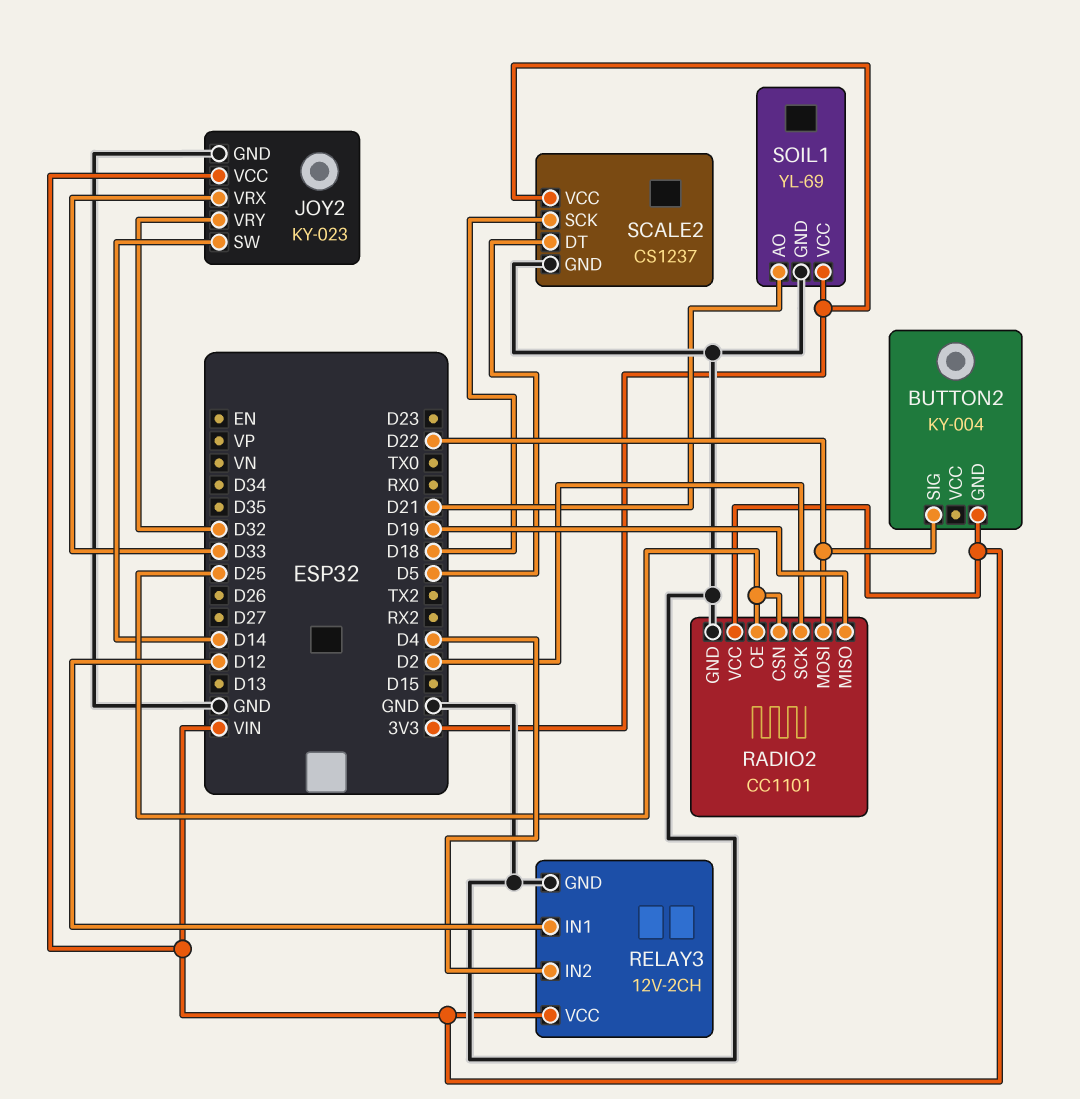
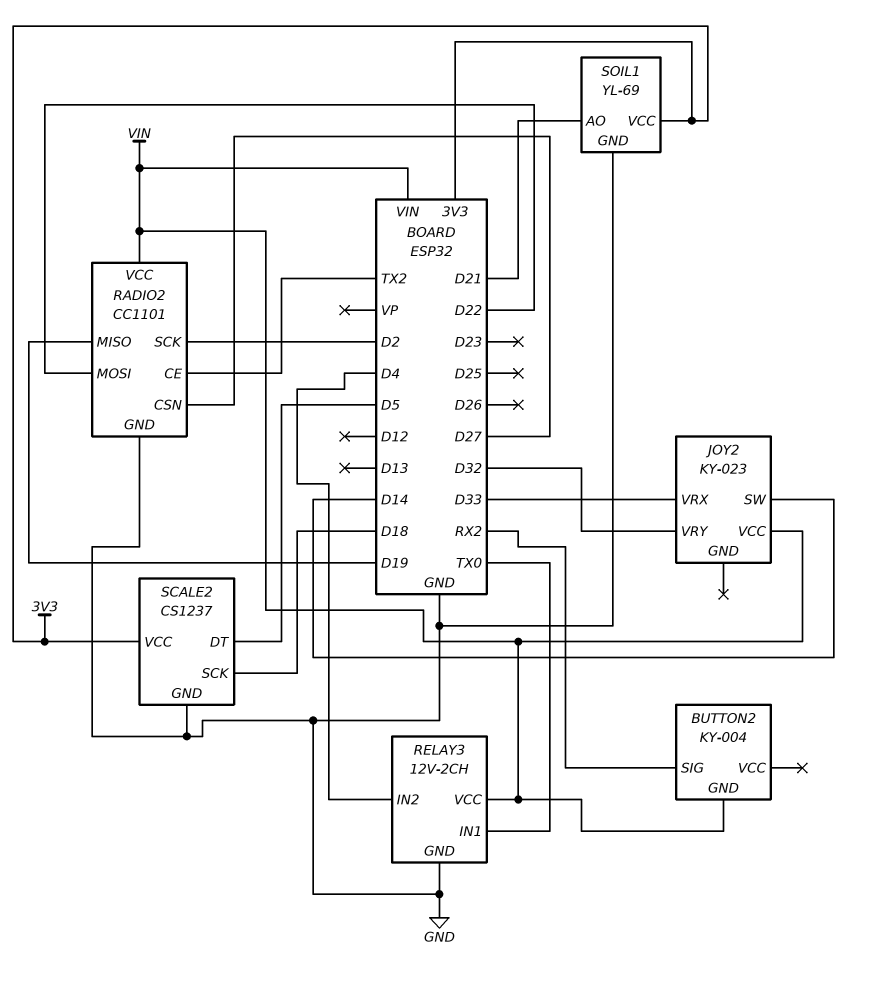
BUTTON2 pin SIG: D22 -> RX2
JOY2 pin GND: GND -> none
RADIO2 pin CE: D25 -> TX2
RADIO2 pin CSN: D25 -> D27
RELAY3 pin IN1: D12 -> TX0

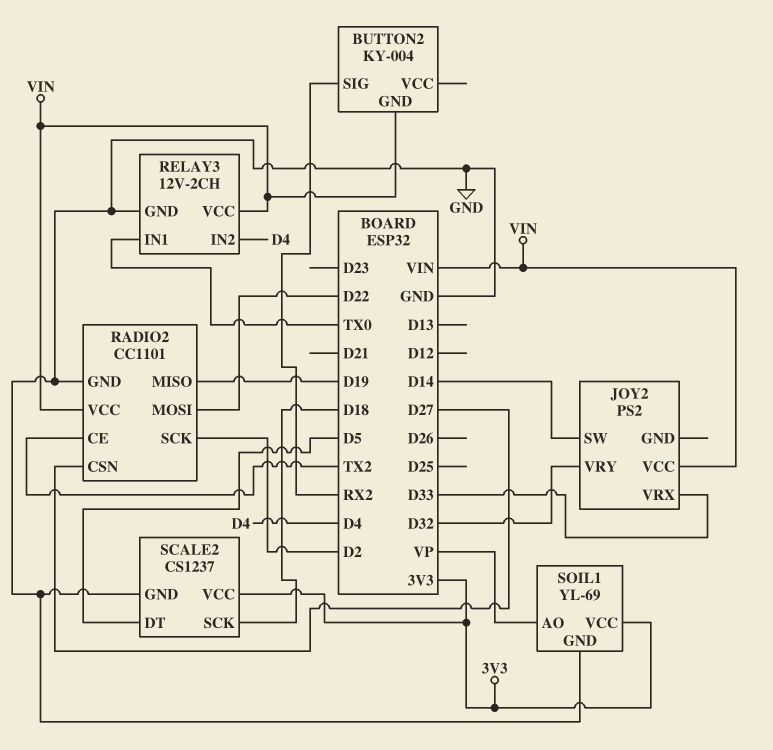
JOY2: KY-023 -> PS2
SOIL1 pin AO: D21 -> VP

